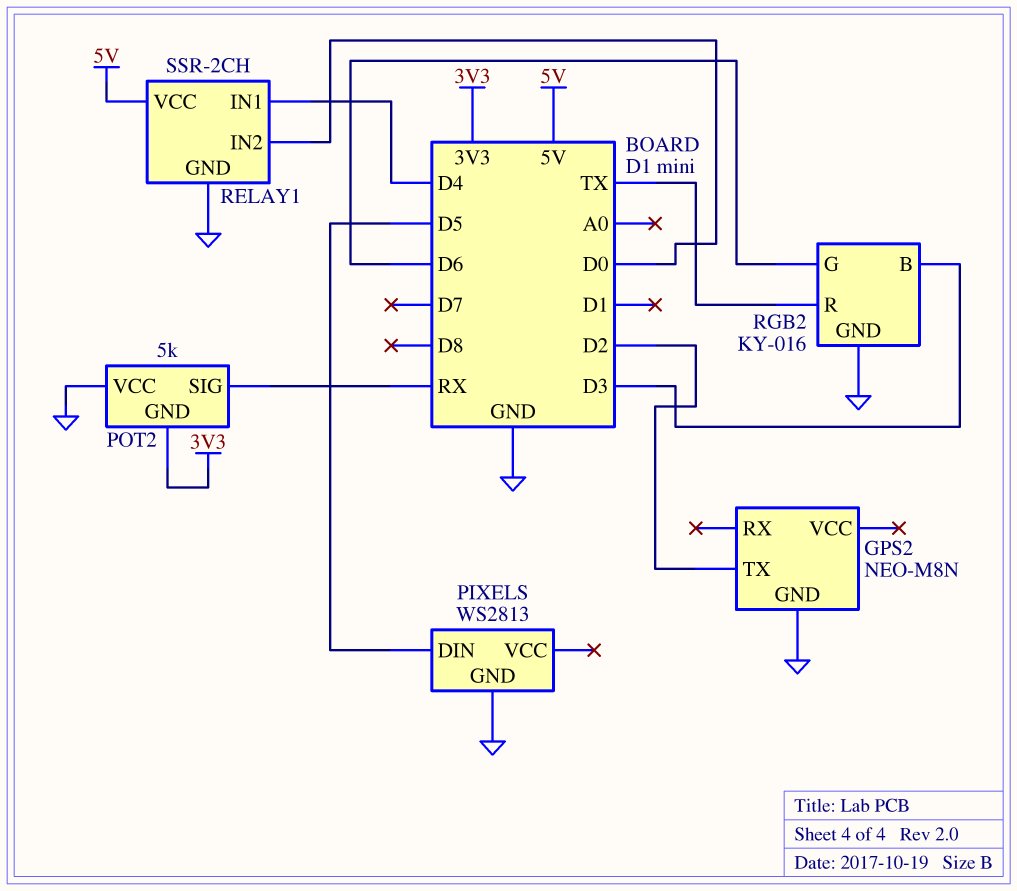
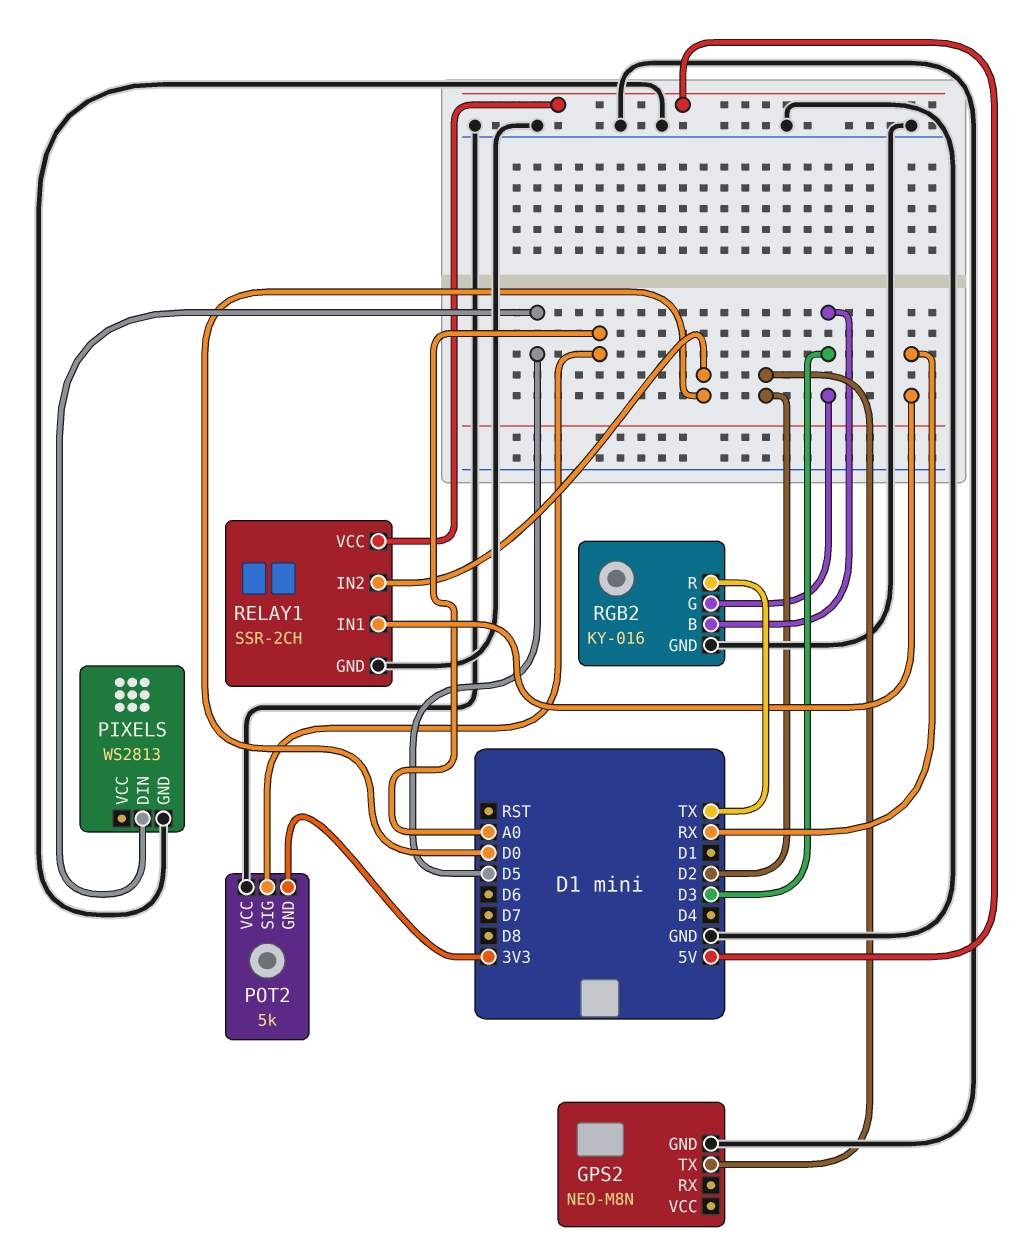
POT2 pin SIG: RX -> A0
RELAY1 pin IN1: D4 -> RX
RGB2 pin G: D6 -> D3

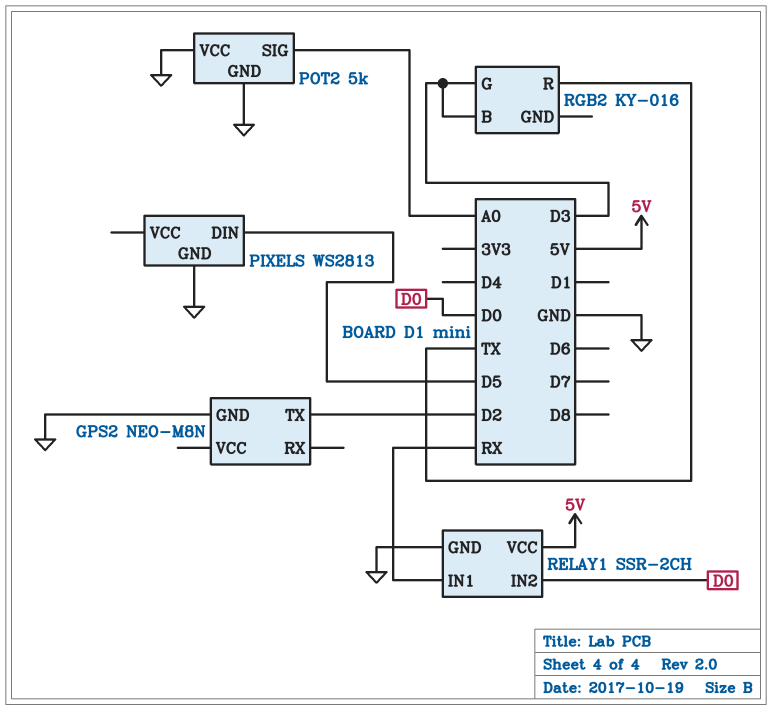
POT2 pin GND: 3V3 -> GND
RGB2 pin GND: GND -> none

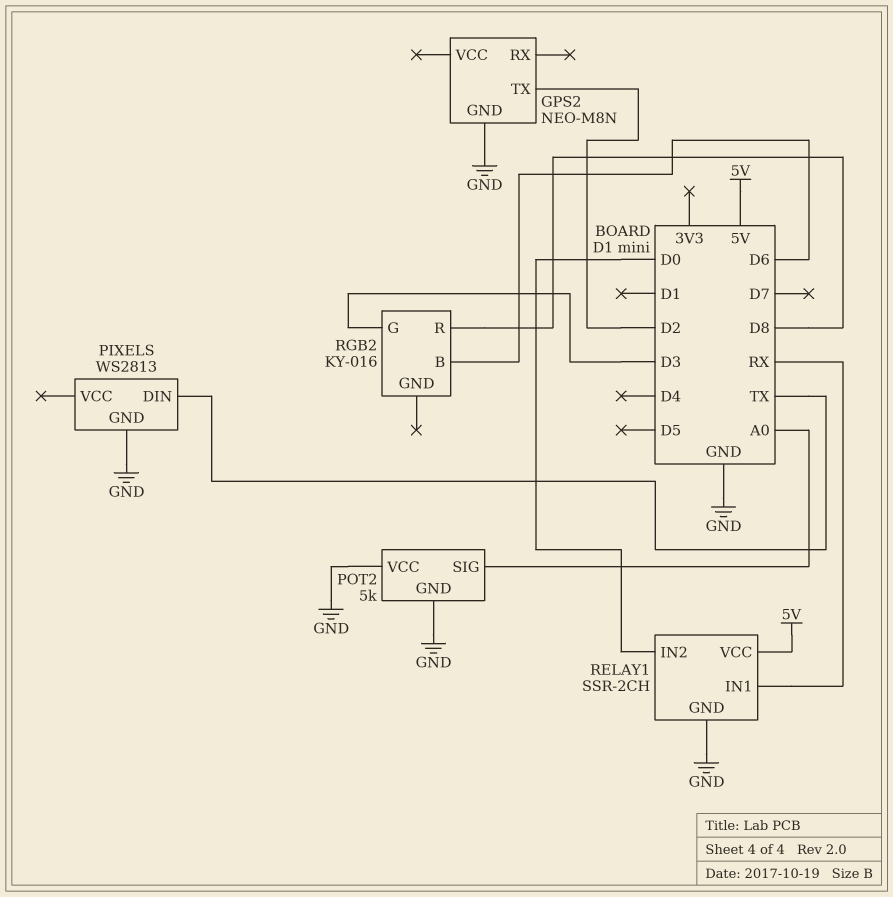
PIXELS pin DIN: D5 -> TX
RGB2 pin B: D3 -> D6
RGB2 pin R: TX -> D8

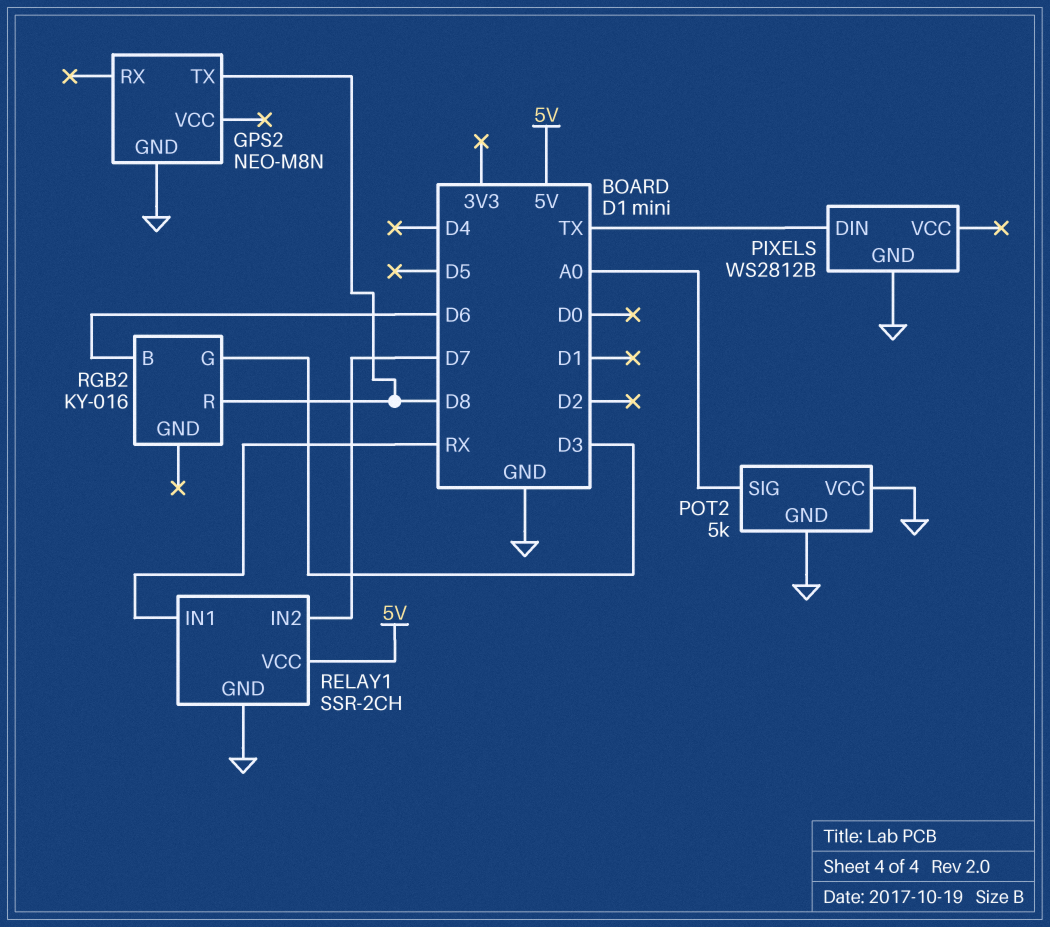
GPS2 pin TX: D2 -> D8
PIXELS: WS2813 -> WS2812B
RELAY1 pin IN2: D0 -> D7

